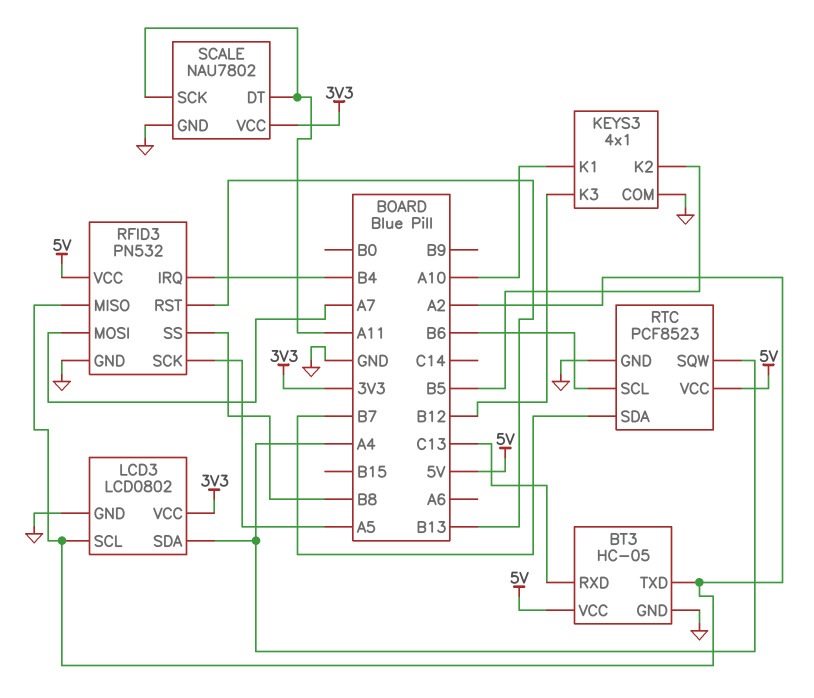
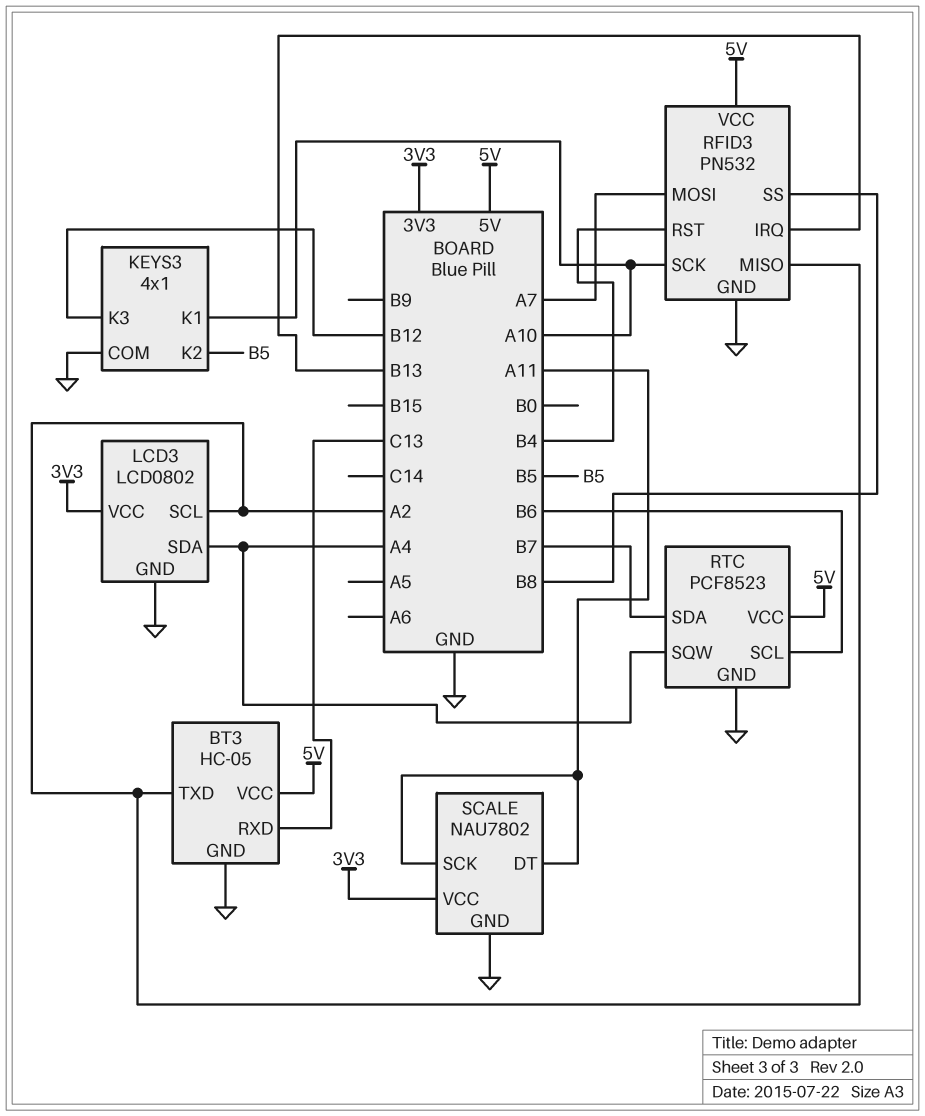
RFID3 pin IRQ: B4 -> B13
RFID3 pin RST: B13 -> B4
RFID3 pin SCK: A5 -> A10

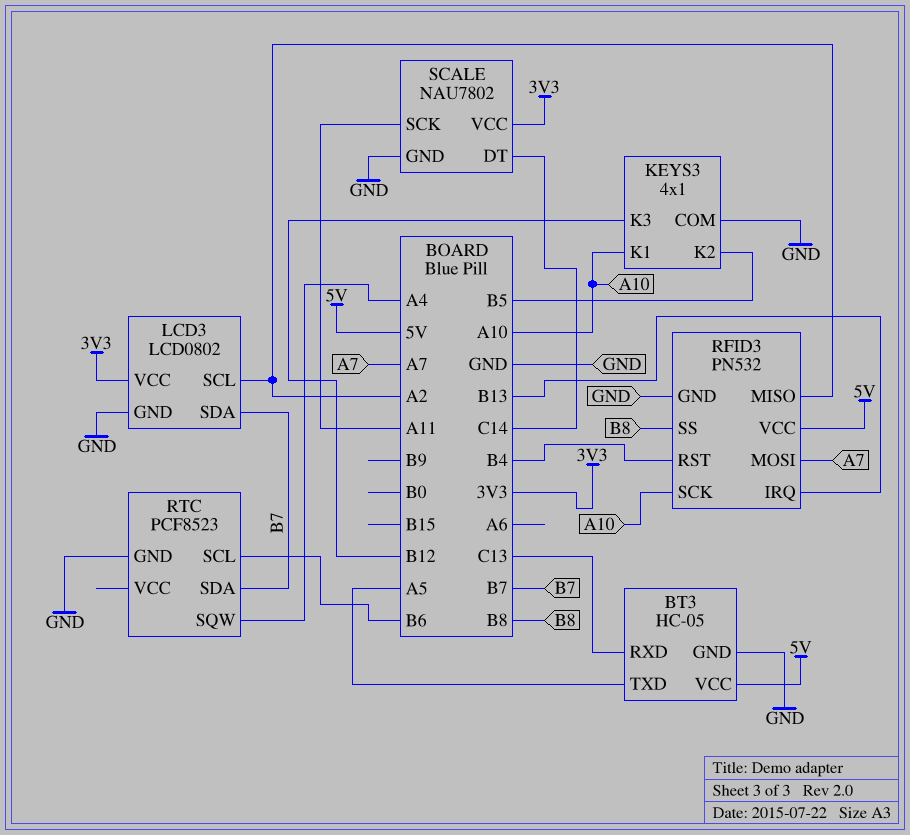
BT3 pin TXD: A2 -> A5
LCD3 pin SDA: A4 -> B7
RTC pin VCC: 5V -> none
SCALE pin DT: A11 -> C14

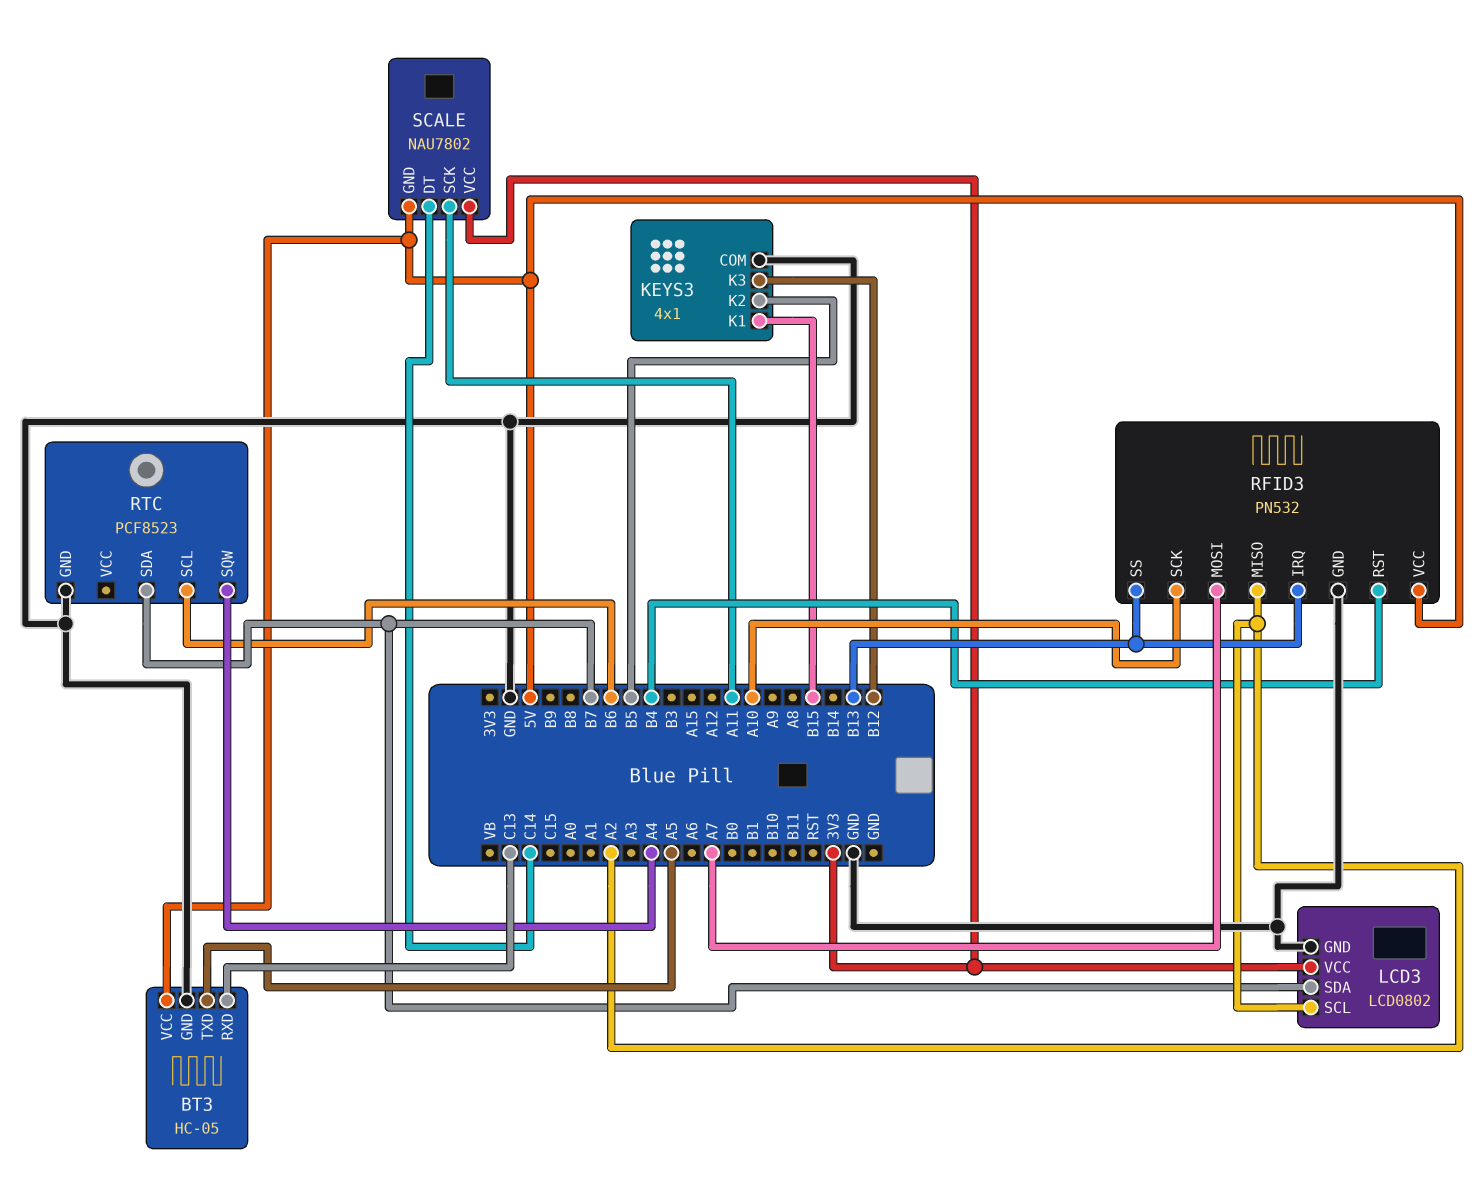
KEYS3 pin K1: A10 -> B15
RFID3 pin SS: B8 -> B13
SCALE pin GND: GND -> 5V

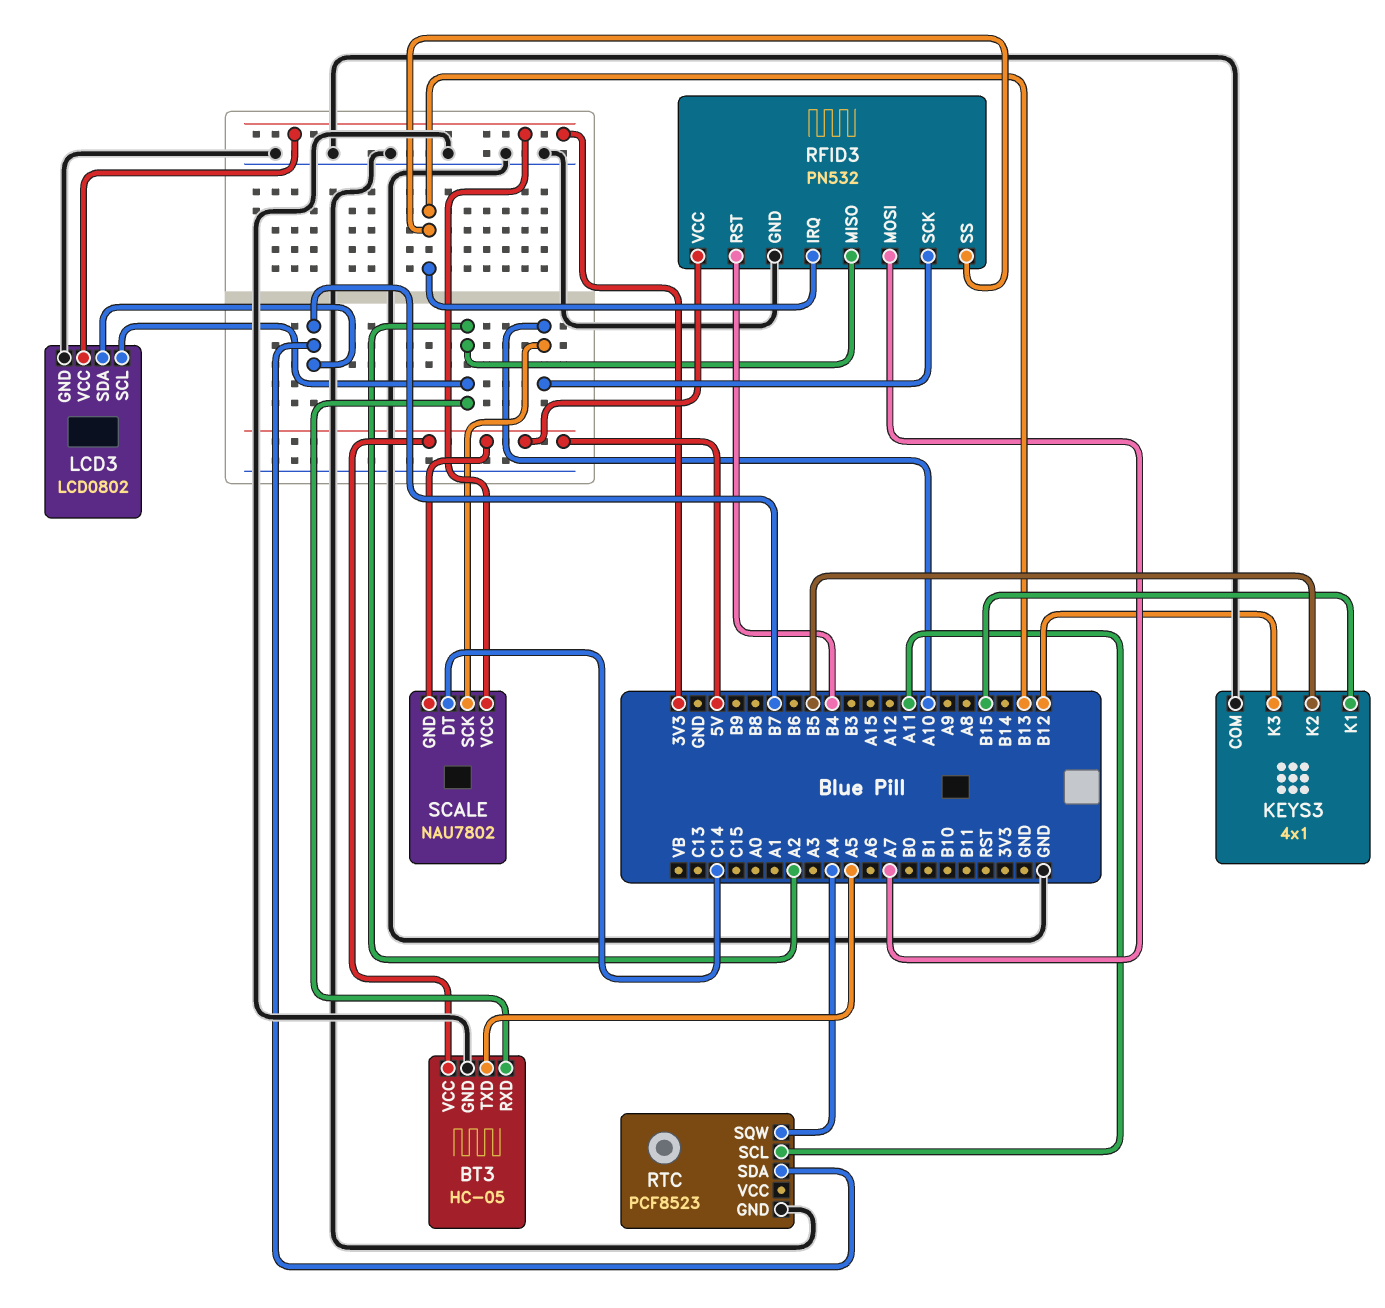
BT3 pin RXD: C13 -> A2
RTC pin SCL: B6 -> A11
SCALE pin SCK: A11 -> A10

